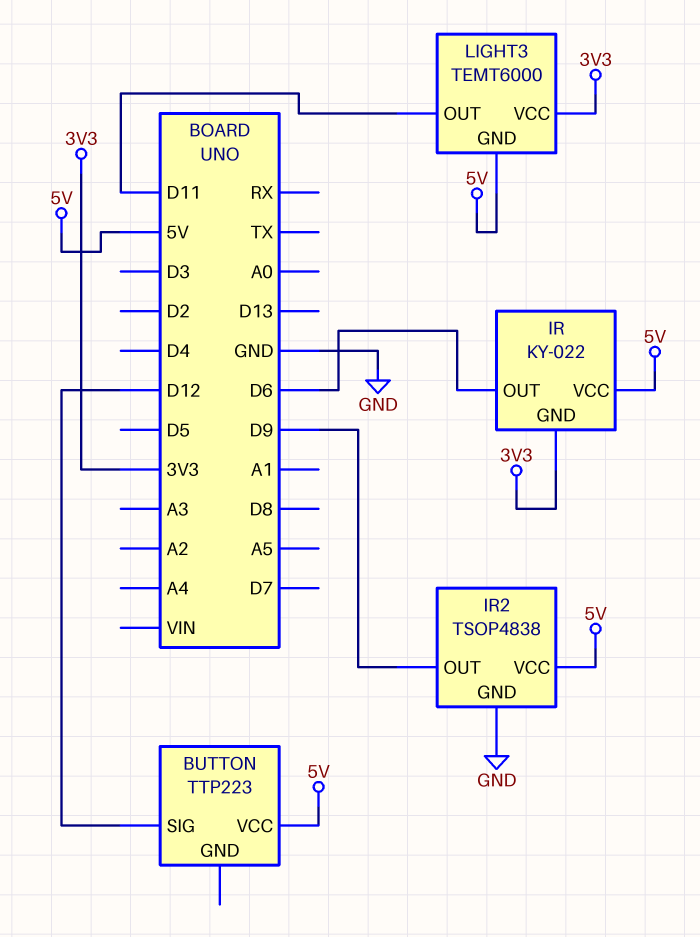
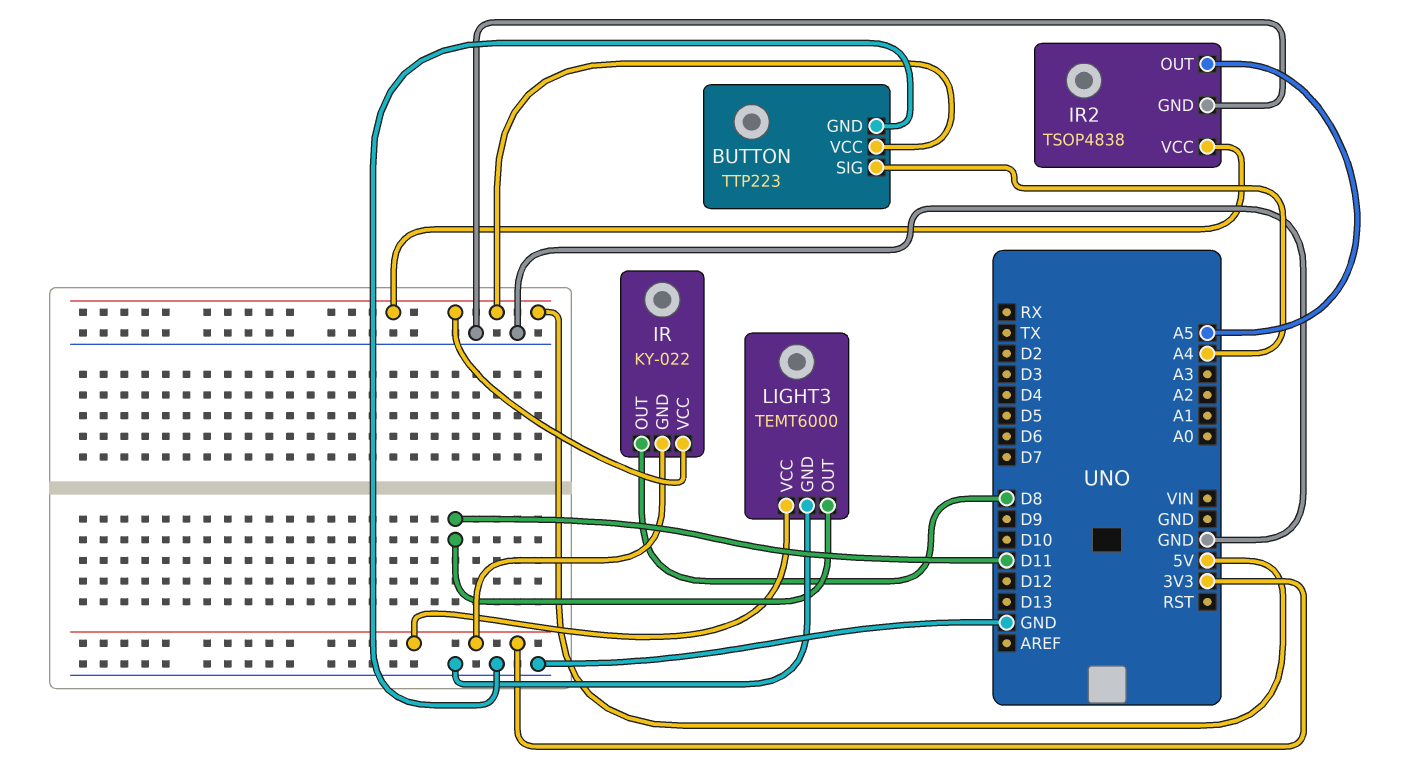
BUTTON pin GND: none -> GND
BUTTON pin SIG: D12 -> A4
IR pin OUT: D6 -> D8
IR2 pin OUT: D9 -> A5
LIGHT3 pin GND: 5V -> GND

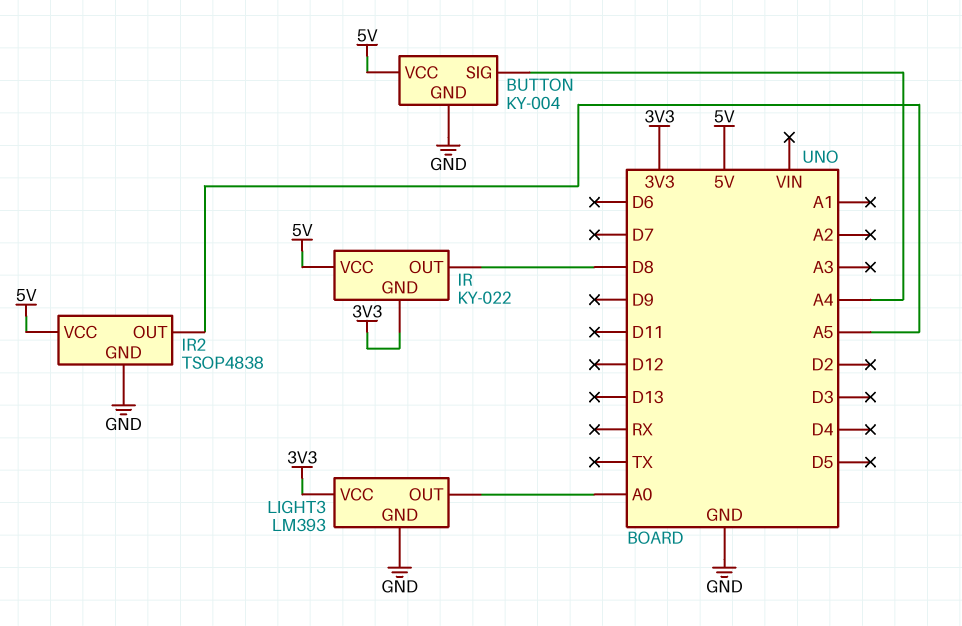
BUTTON: TTP223 -> KY-004
LIGHT3: TEMT6000 -> LM393
LIGHT3 pin OUT: D11 -> A0

